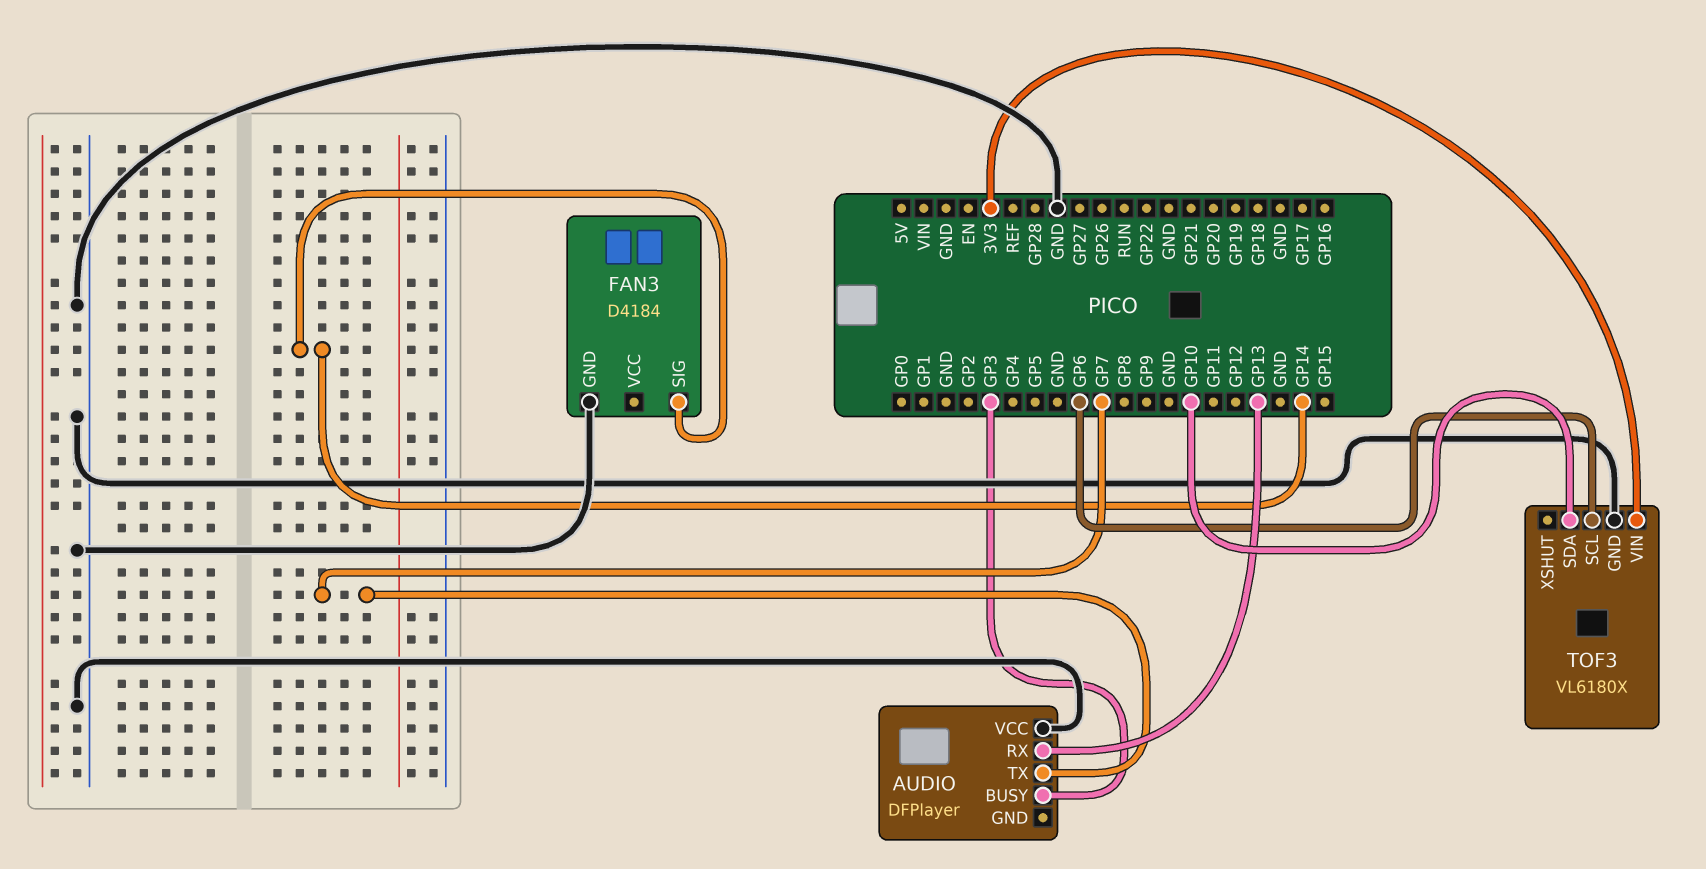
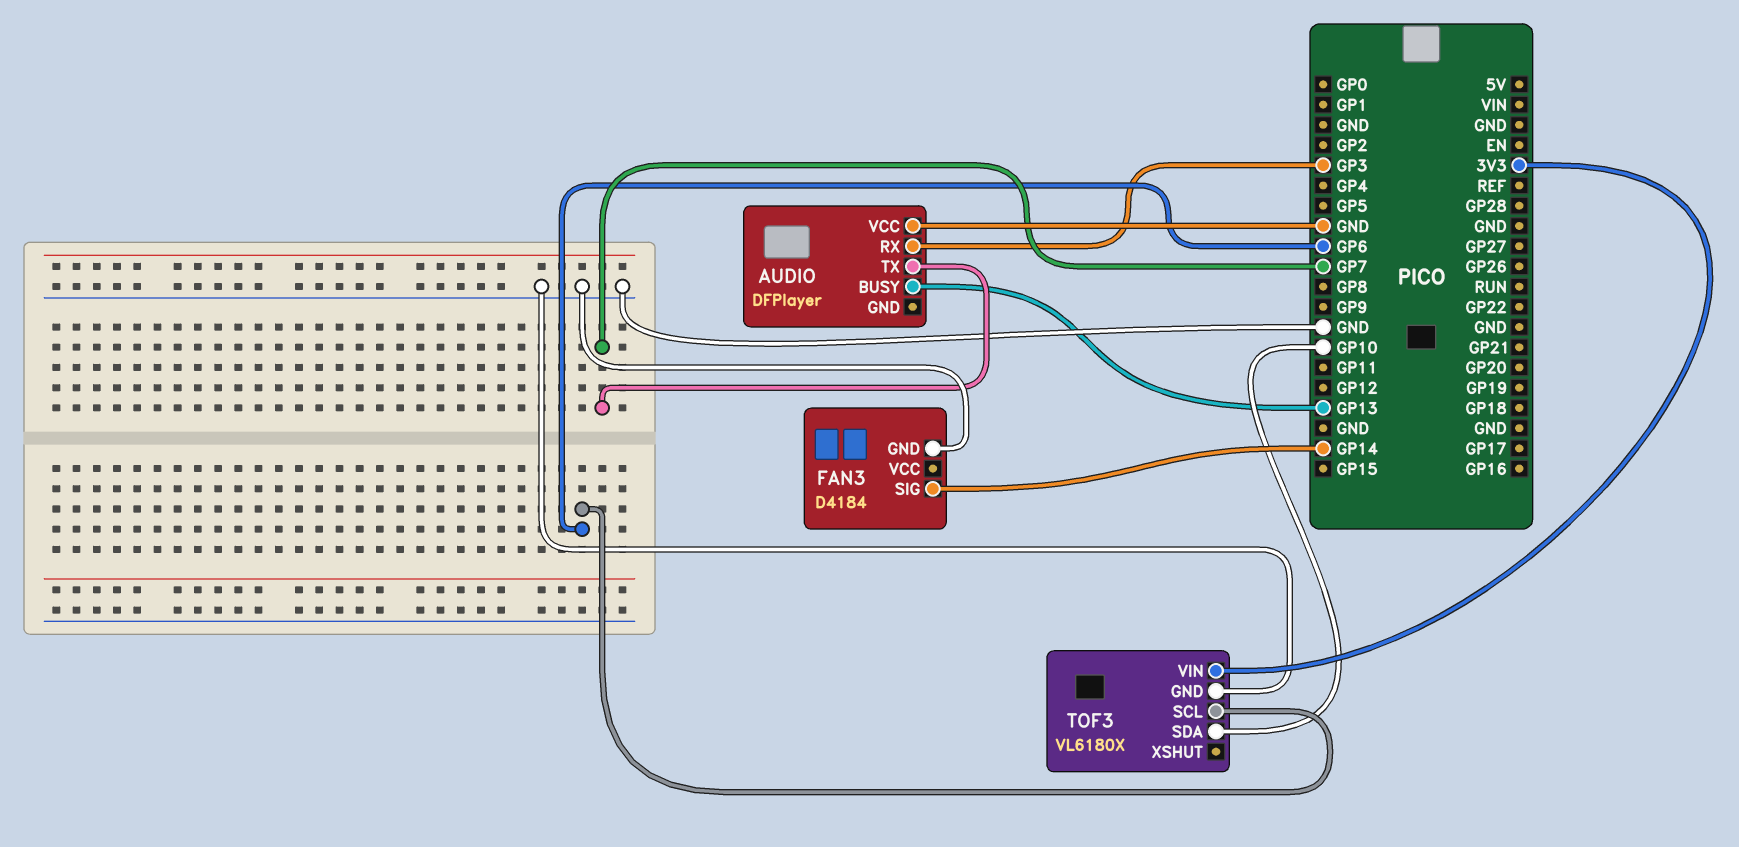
AUDIO pin BUSY: GP3 -> GP13
AUDIO pin RX: GP13 -> GP3

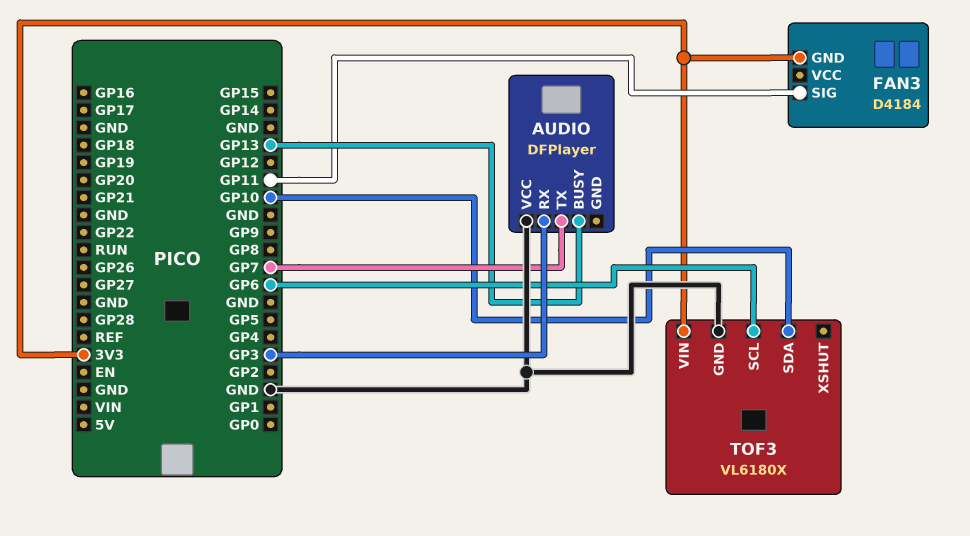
FAN3 pin GND: GND -> 3V3
FAN3 pin SIG: GP14 -> GP11

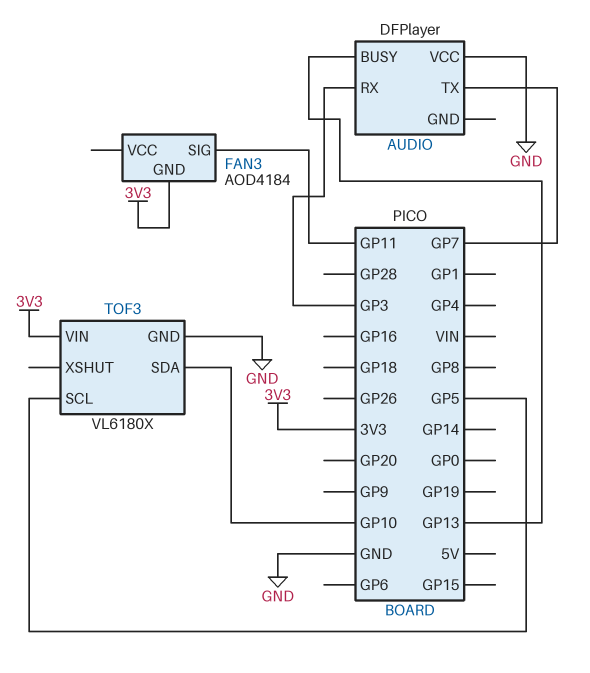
FAN3: D4184 -> AOD4184
TOF3 pin SCL: GP6 -> GP5

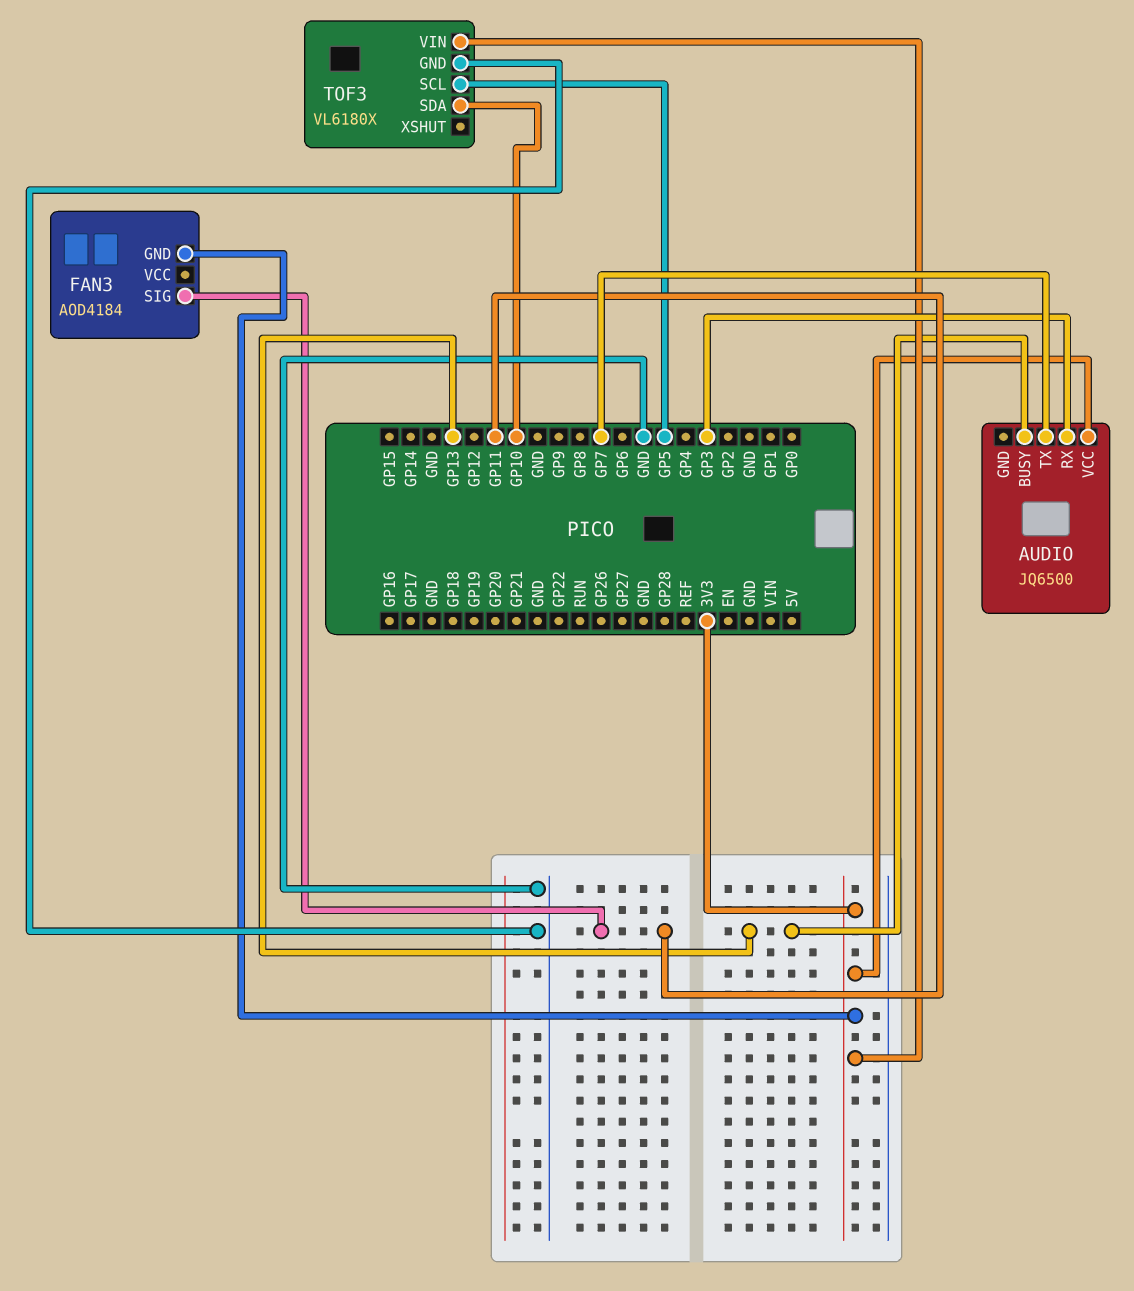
AUDIO: DFPlayer -> JQ6500
AUDIO pin VCC: GND -> 3V3

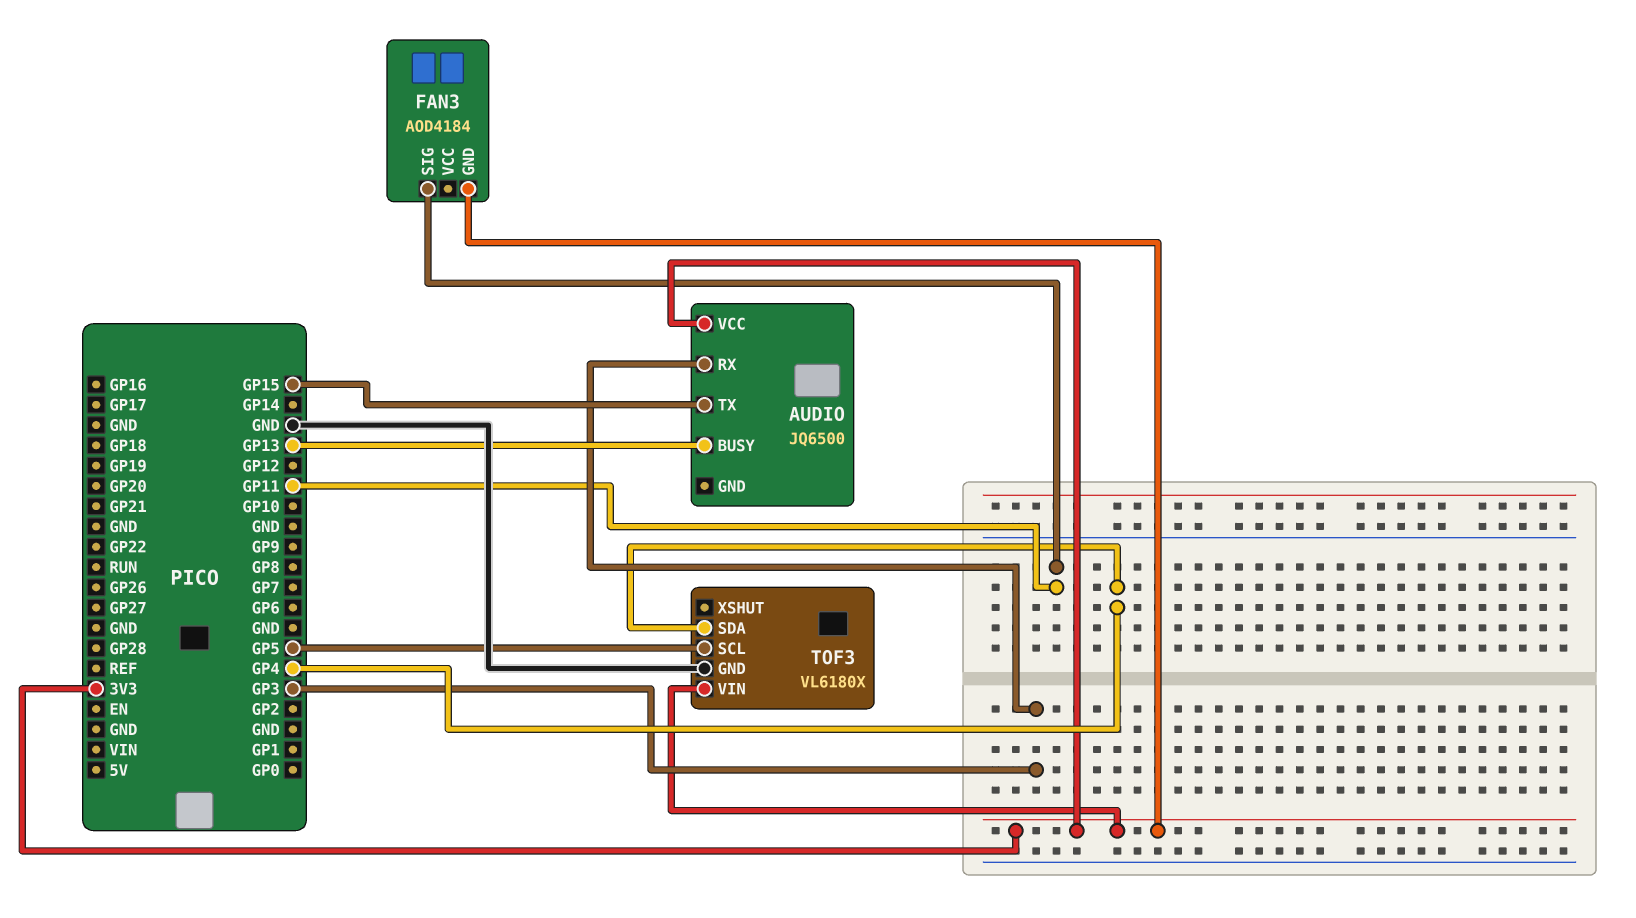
AUDIO pin TX: GP7 -> GP15
TOF3 pin SDA: GP10 -> GP4

